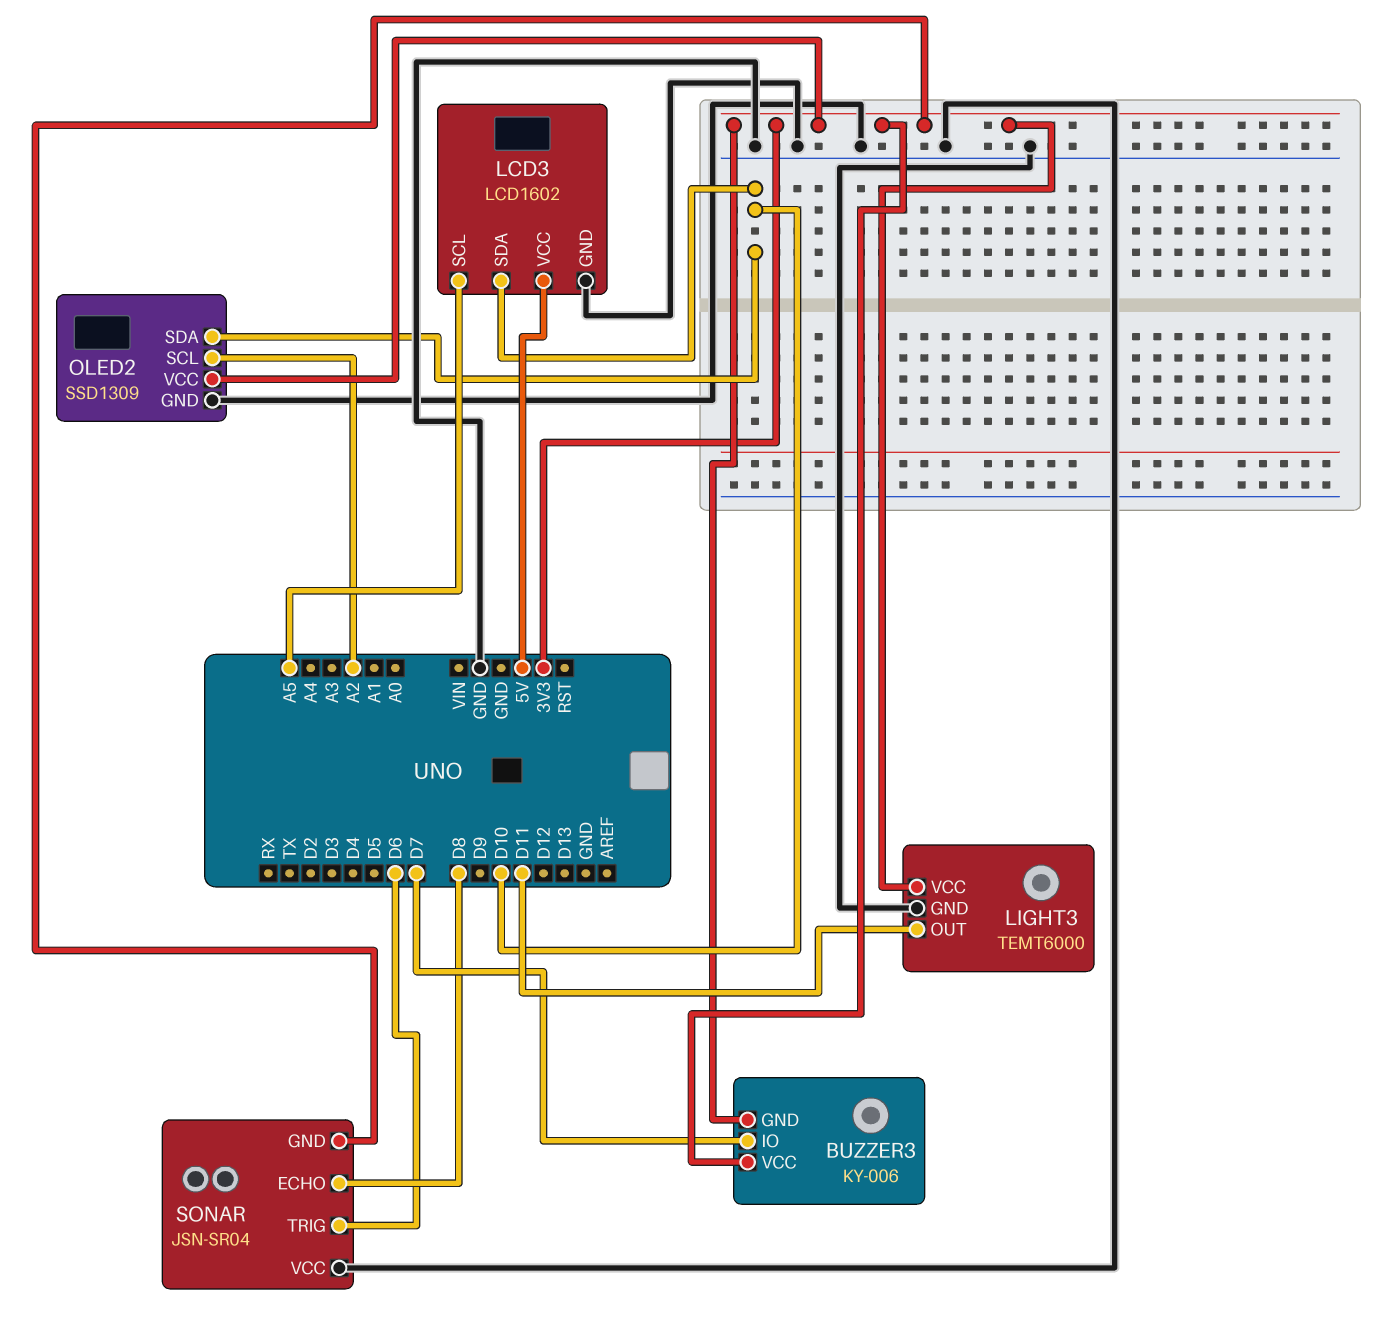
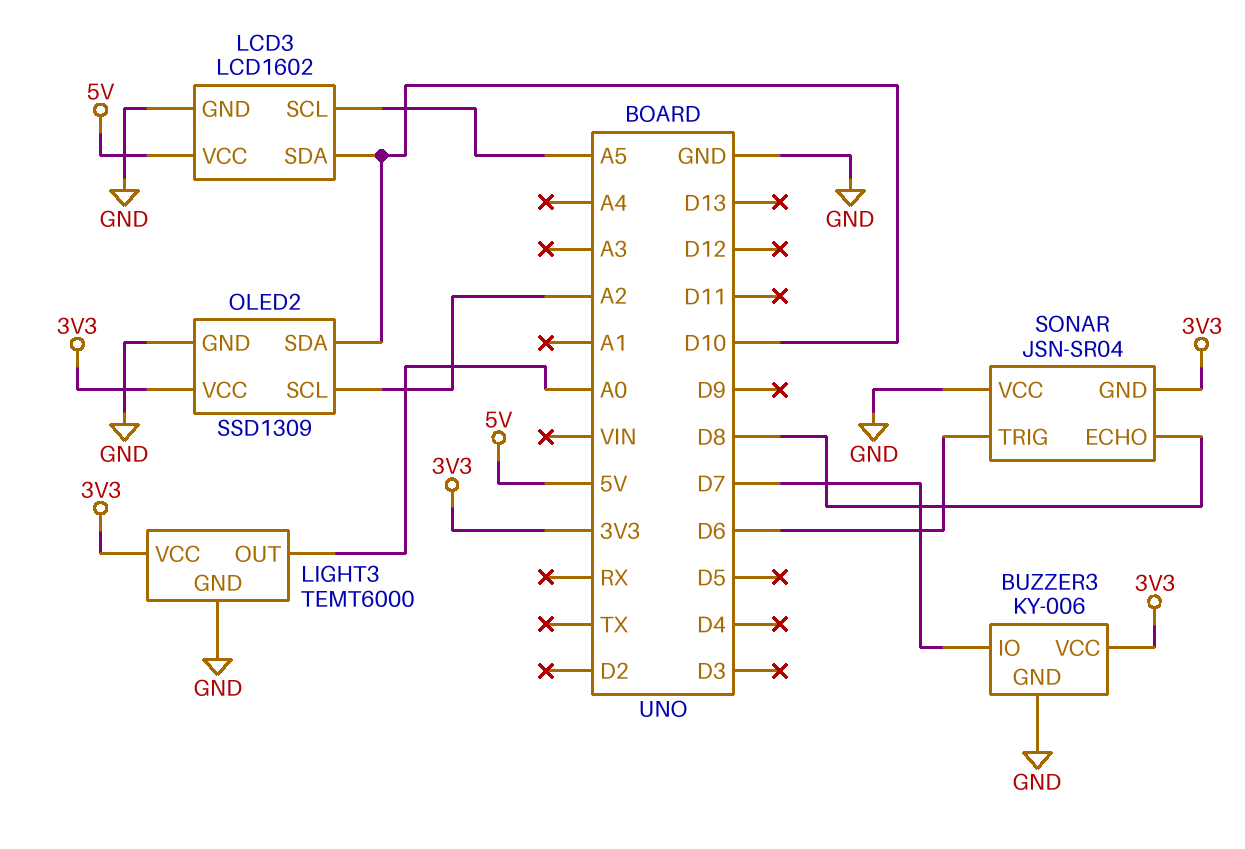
BUZZER3 pin GND: 3V3 -> GND
LIGHT3 pin OUT: D11 -> A0

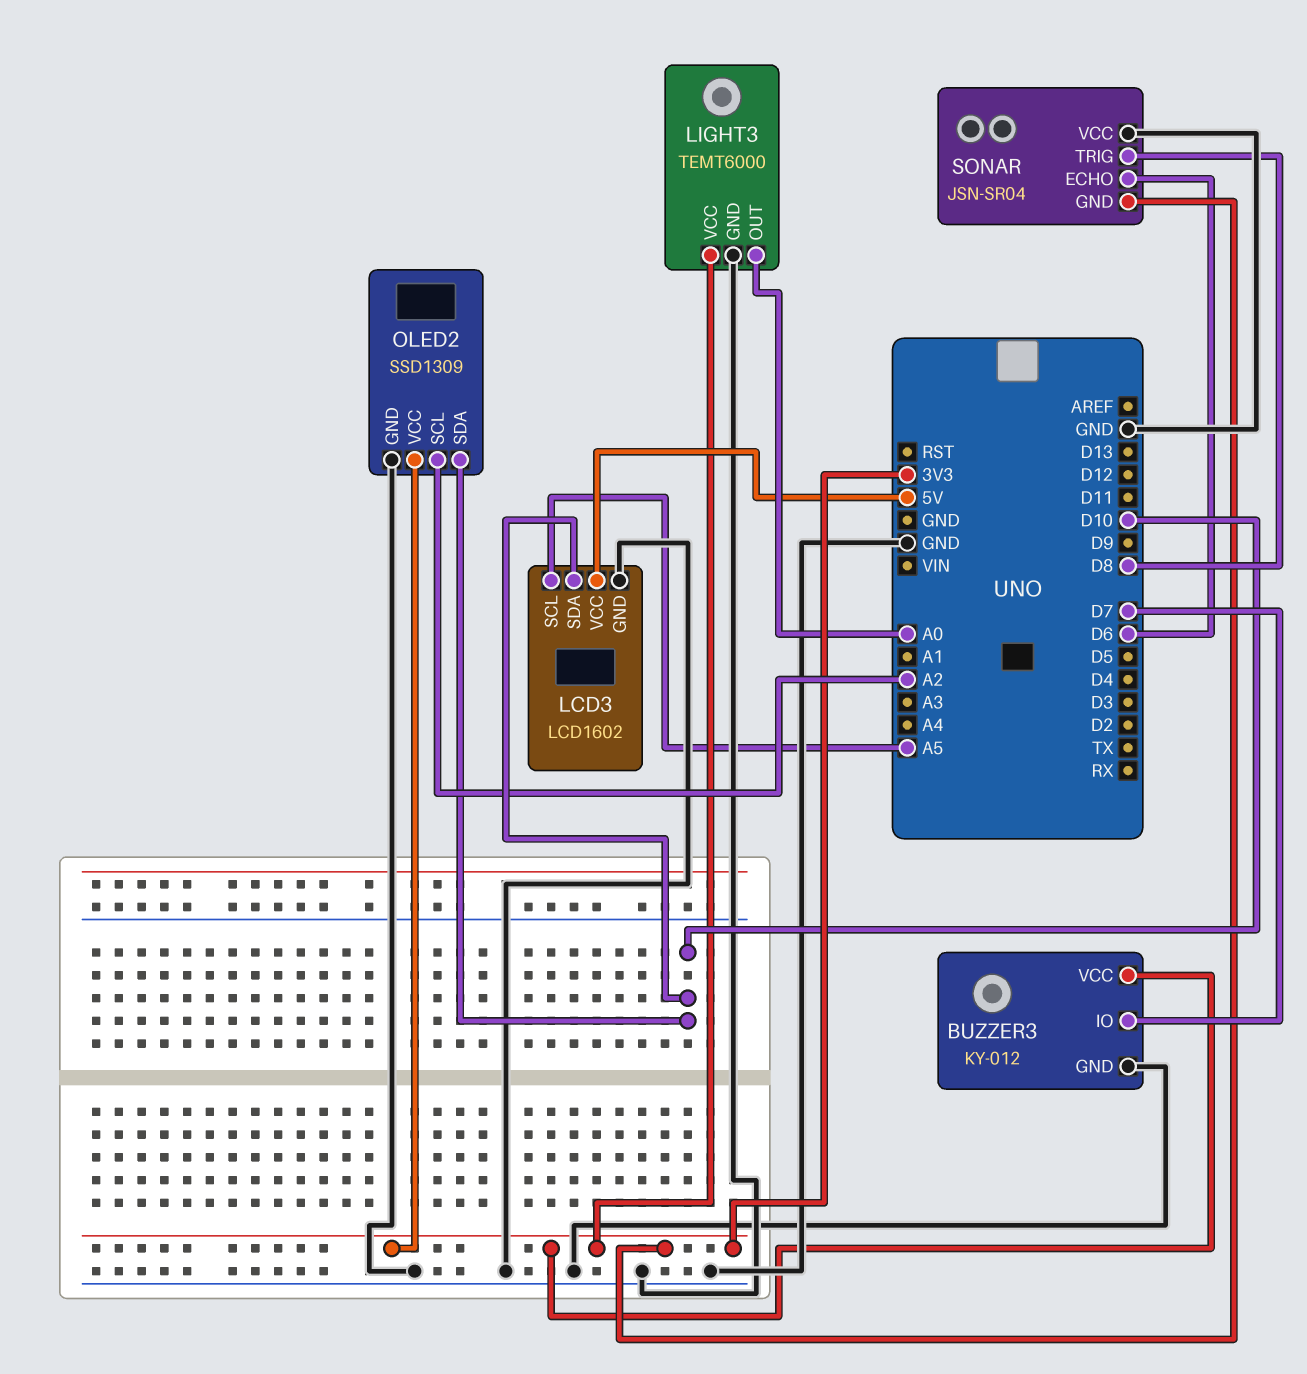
BUZZER3: KY-006 -> KY-012
SONAR pin ECHO: D8 -> D6
SONAR pin TRIG: D6 -> D8

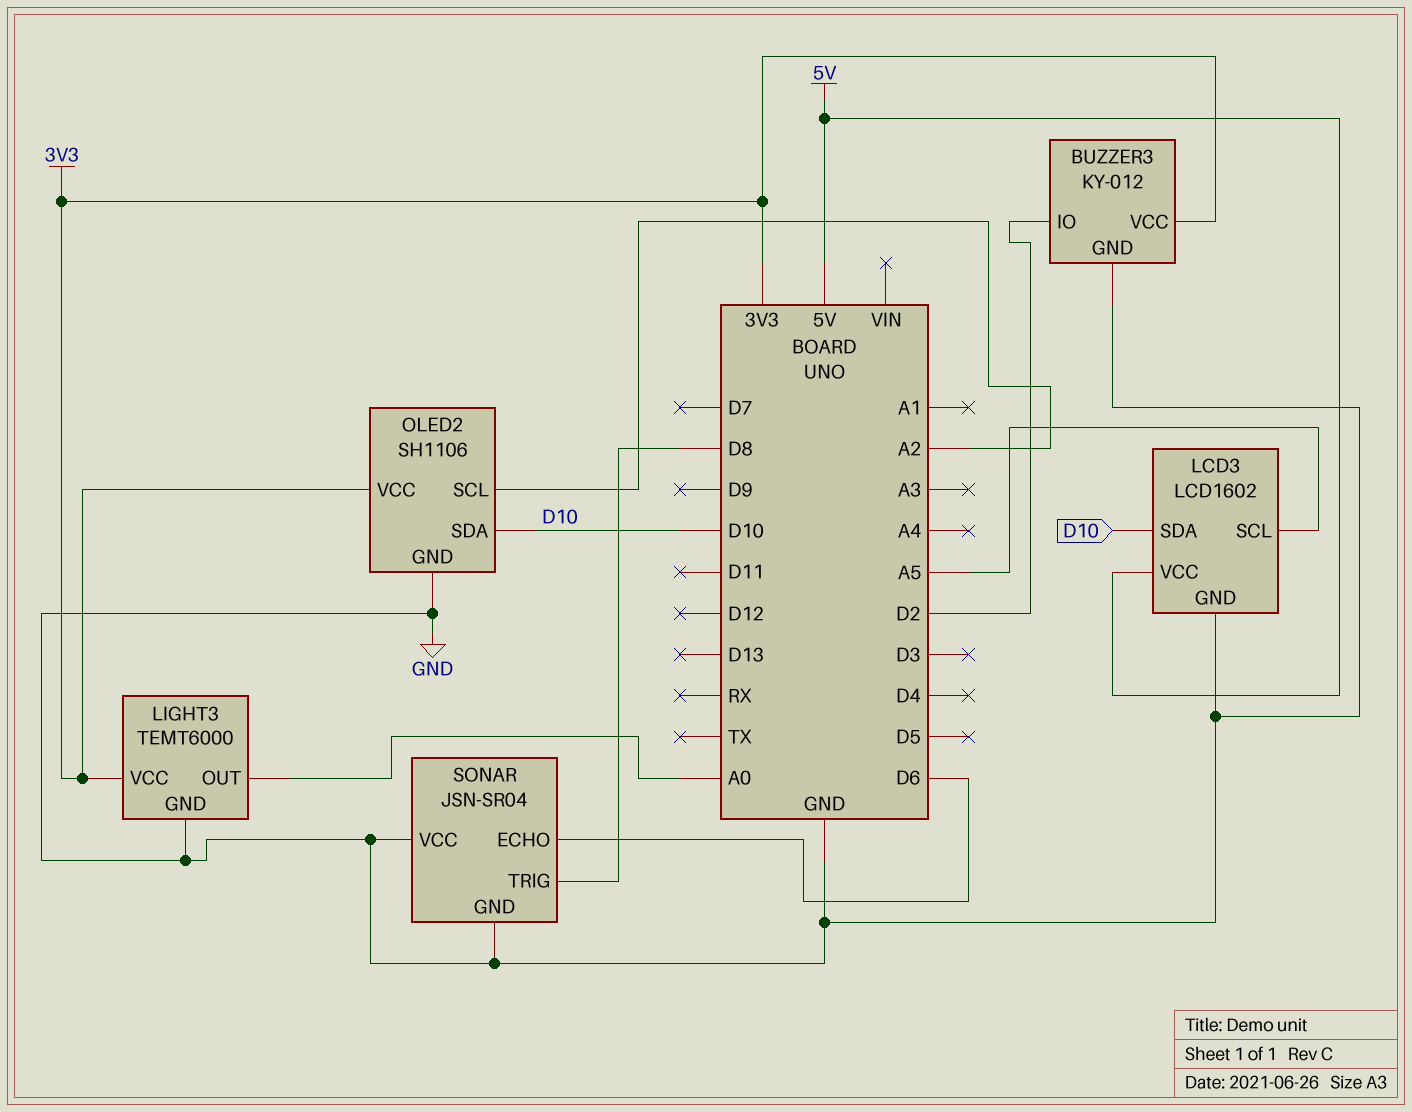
BUZZER3 pin IO: D7 -> D2
OLED2: SSD1309 -> SH1106
SONAR pin GND: 3V3 -> GND

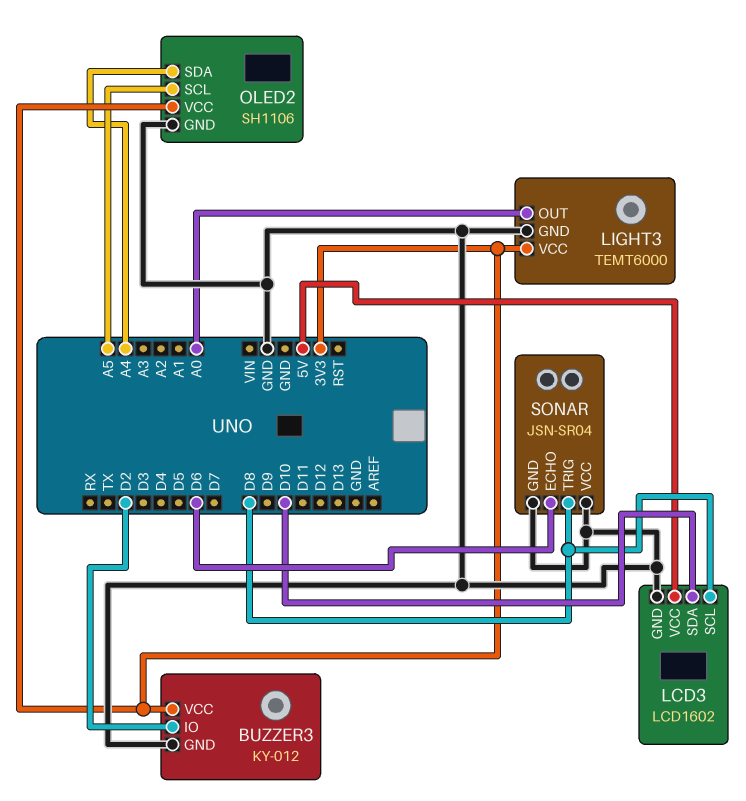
LCD3 pin SCL: A5 -> D8
OLED2 pin SCL: A2 -> A5
OLED2 pin SDA: D10 -> A4

